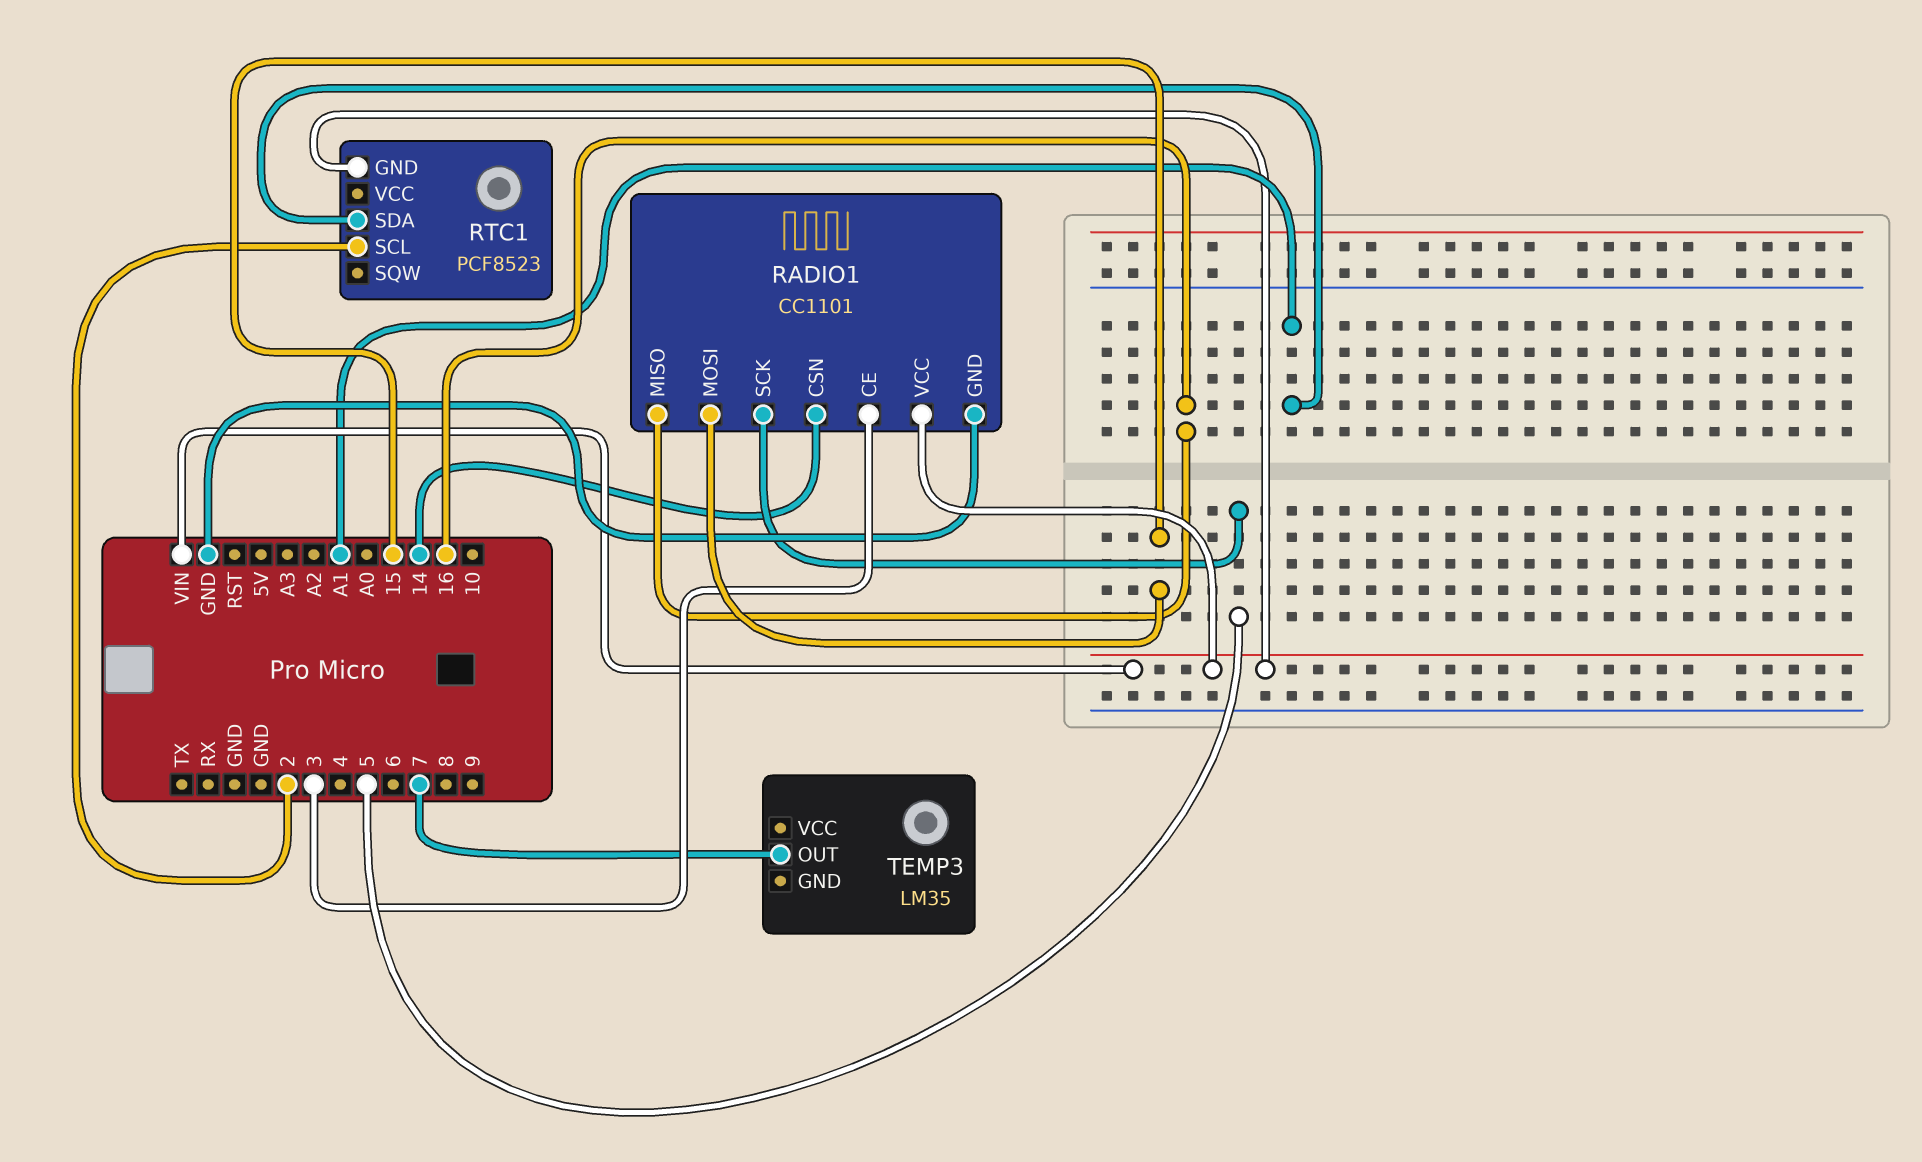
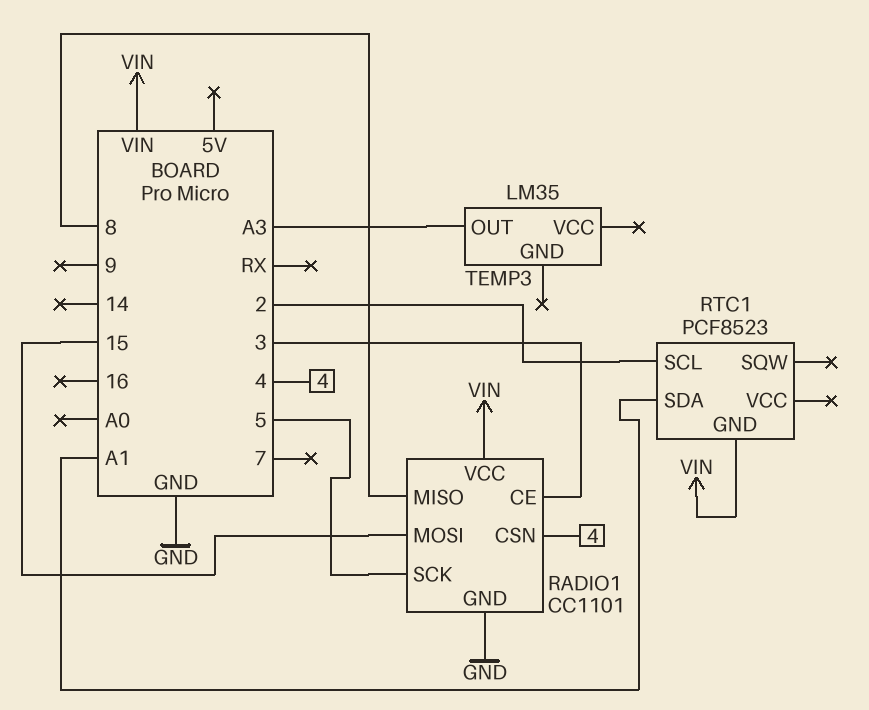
RADIO1 pin CSN: 14 -> 4
RADIO1 pin MISO: 16 -> 8
TEMP3 pin OUT: 7 -> A3

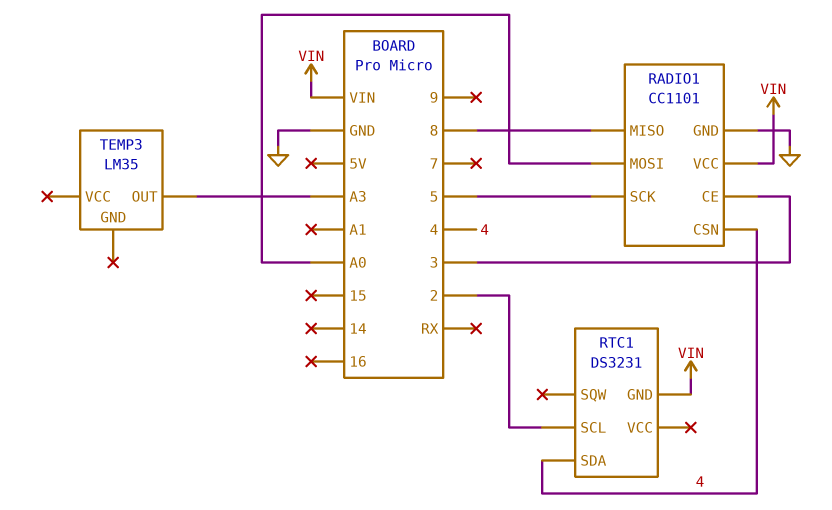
RADIO1 pin MOSI: 15 -> A0
RTC1: PCF8523 -> DS3231
RTC1 pin SDA: A1 -> 4

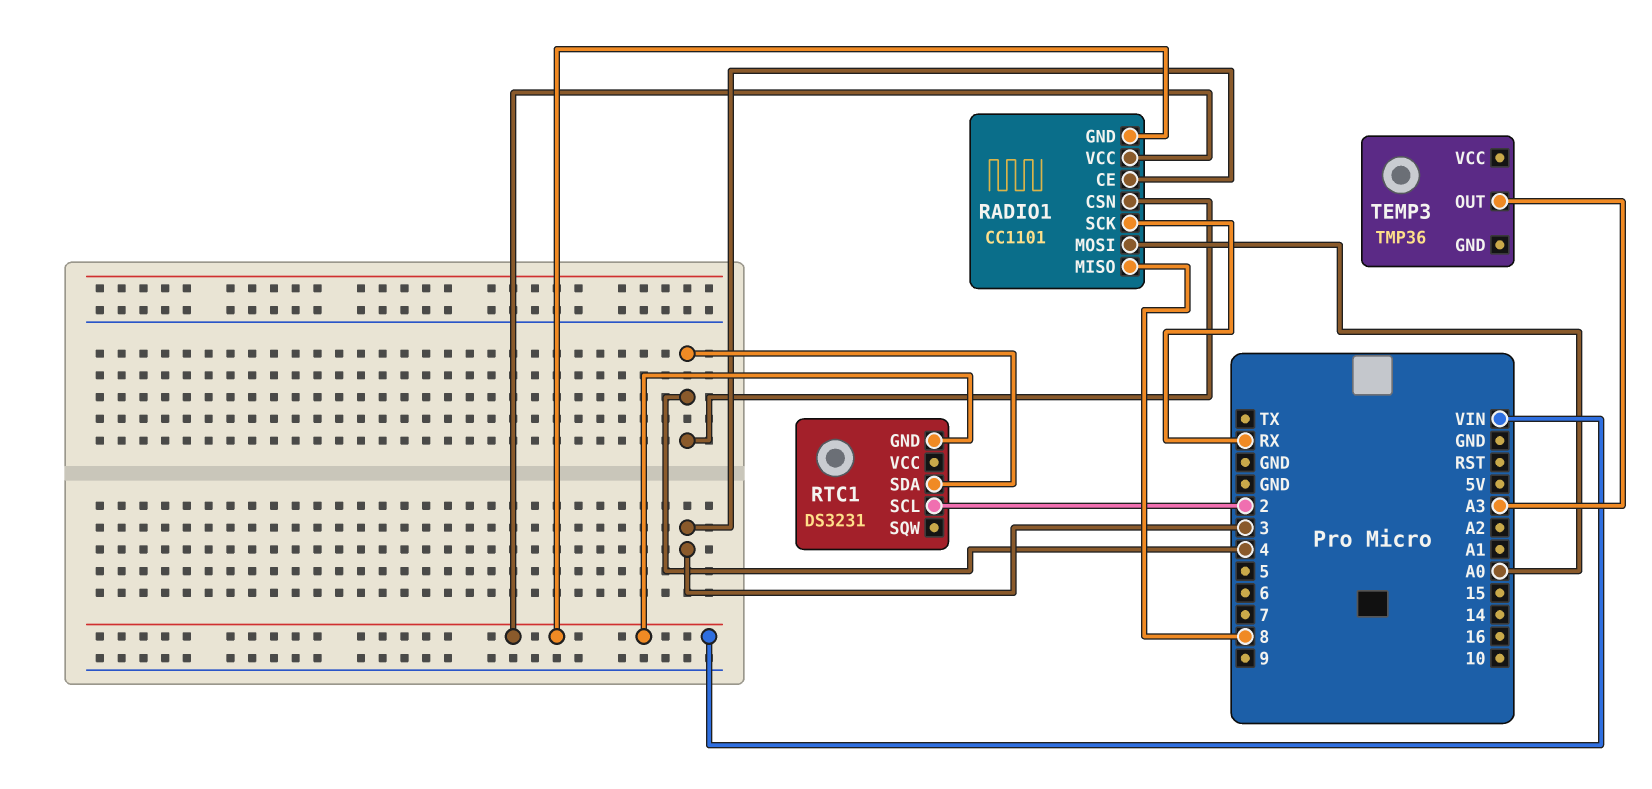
RADIO1 pin GND: GND -> VIN
RADIO1 pin SCK: 5 -> RX
TEMP3: LM35 -> TMP36

